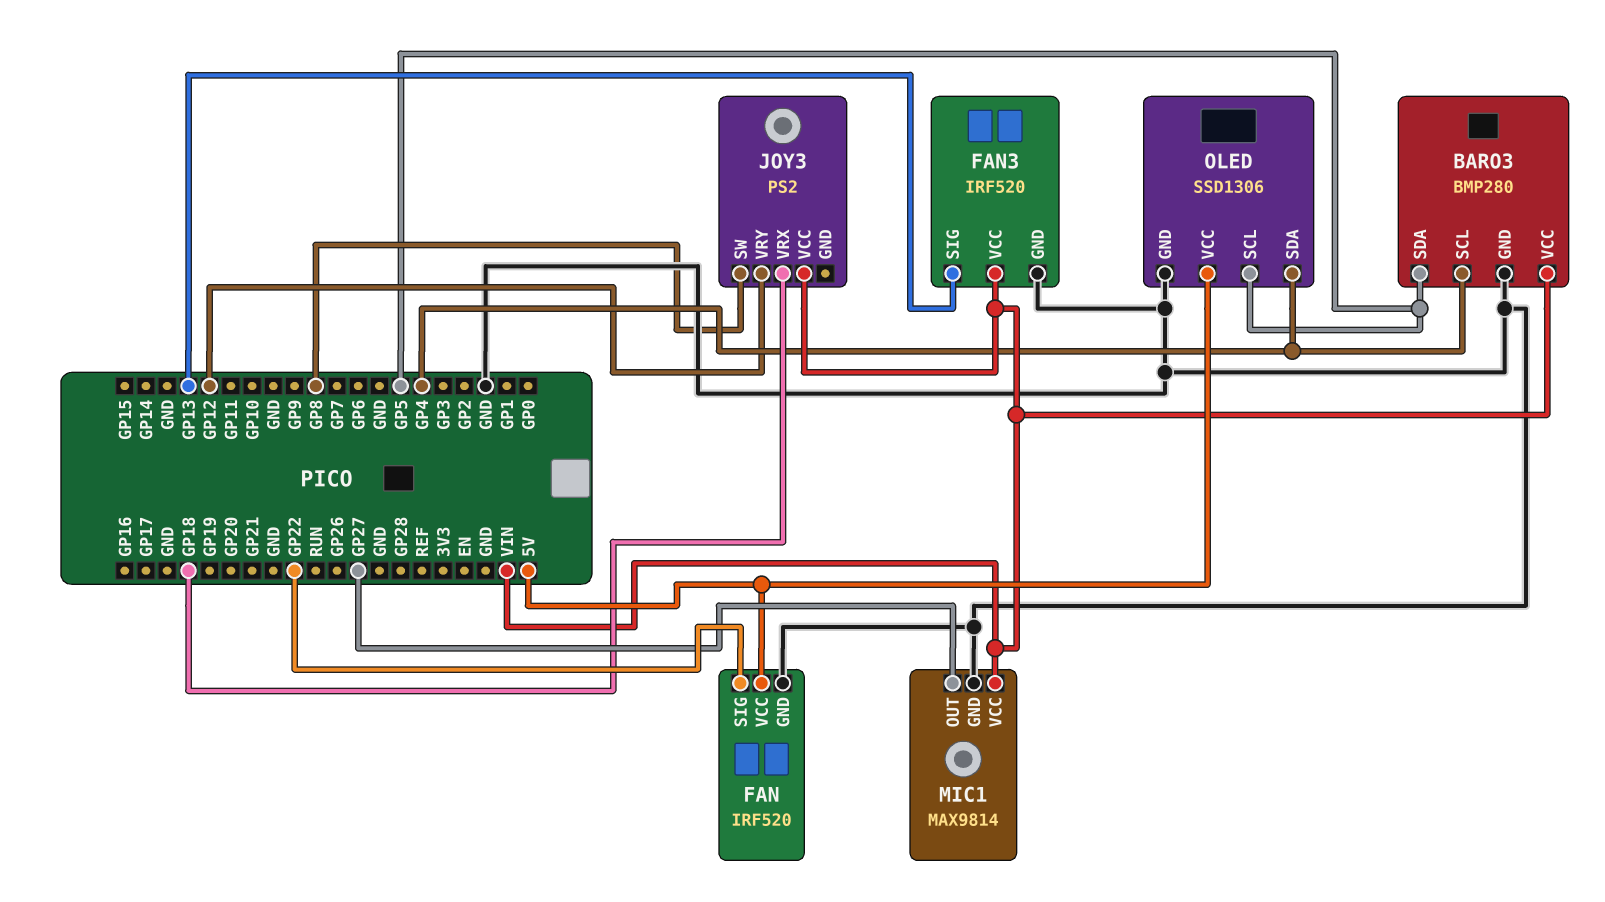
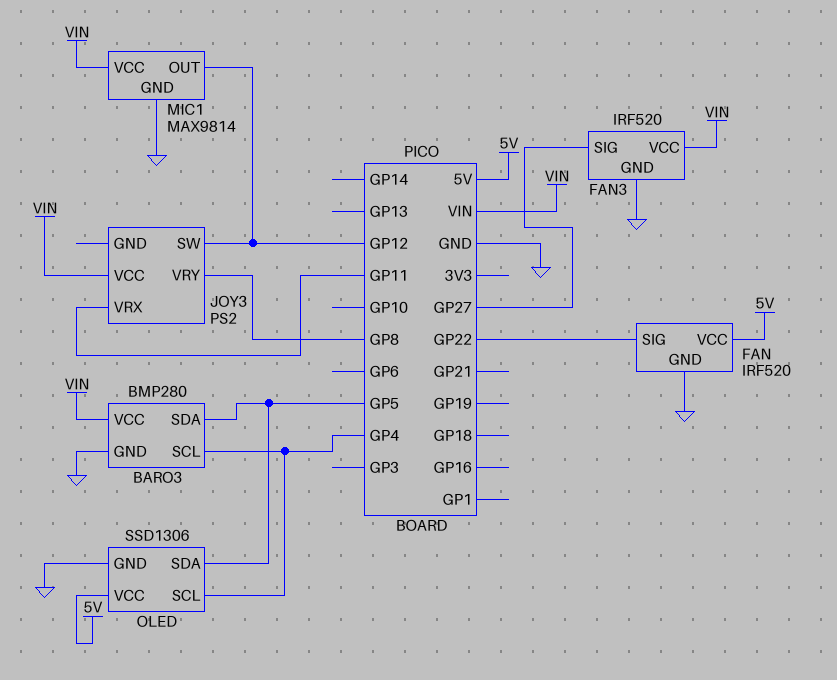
FAN3 pin SIG: GP13 -> GP27
JOY3 pin SW: GP8 -> GP12
JOY3 pin VRX: GP18 -> GP11
JOY3 pin VRY: GP12 -> GP8
MIC1 pin OUT: GP27 -> GP12
OLED pin SCL: GP5 -> GP4
OLED pin SDA: GP4 -> GP5

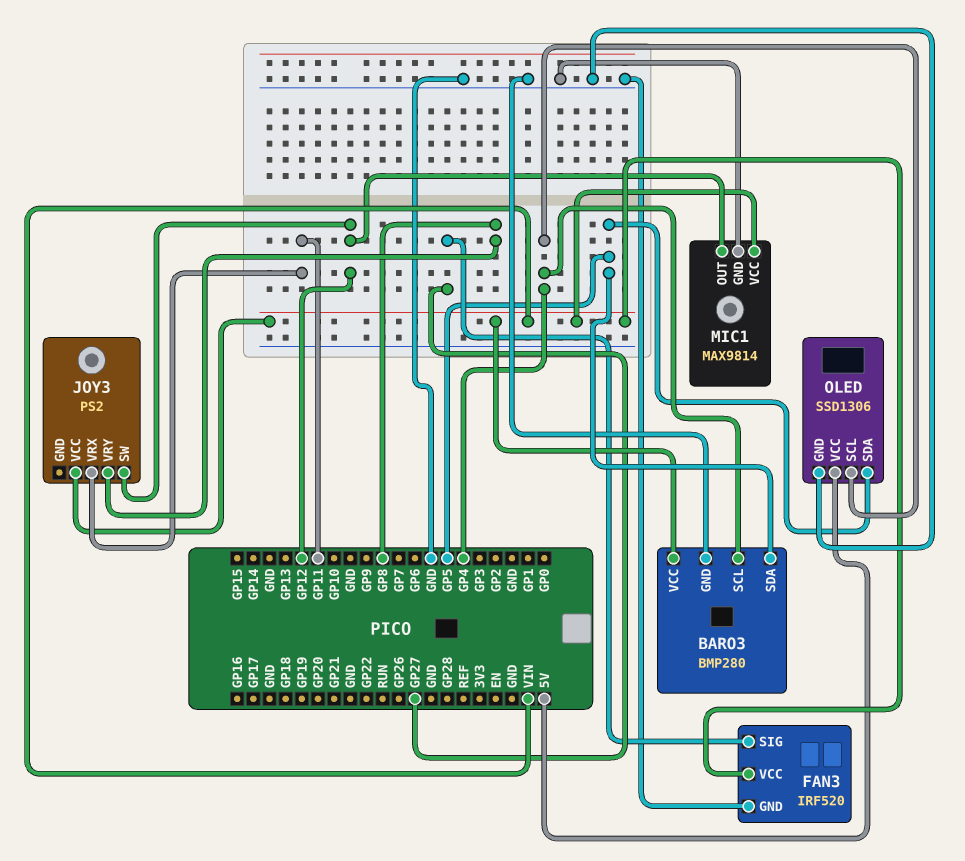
FAN: IRF520 -> none
FAN pin GND: GND -> none
FAN pin SIG: GP22 -> none
FAN pin VCC: 5V -> none

